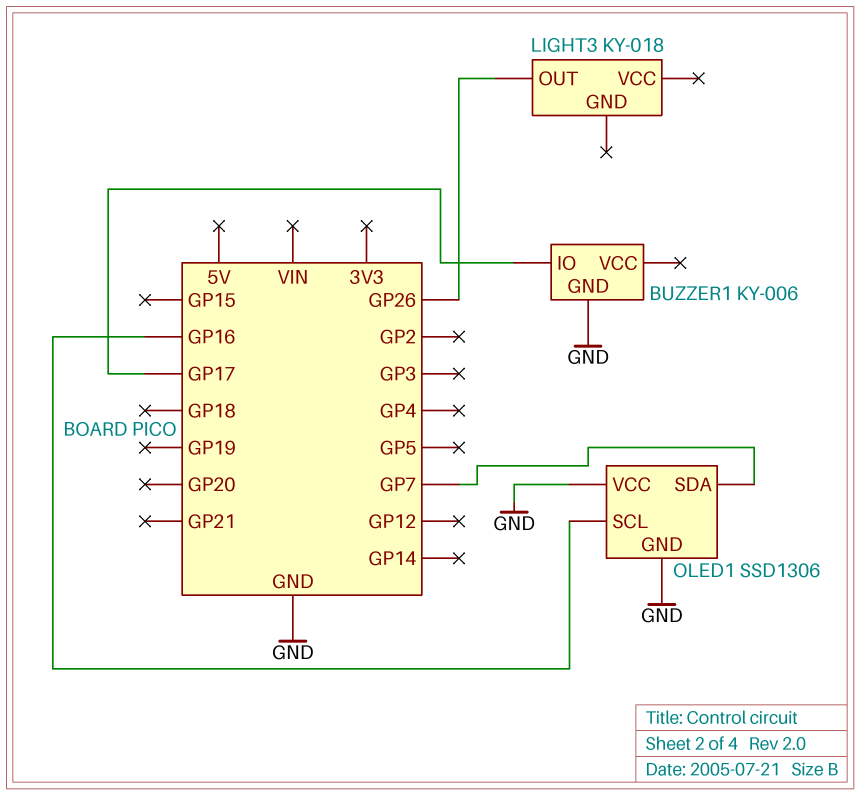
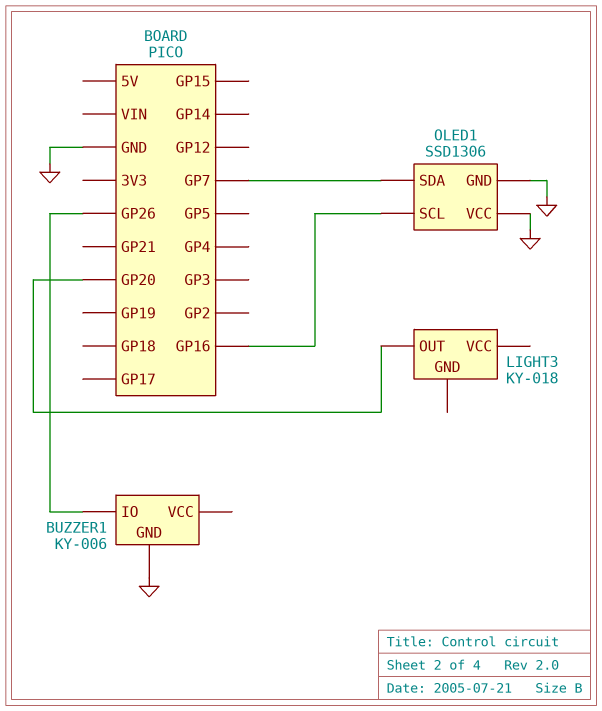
BUZZER1 pin IO: GP17 -> GP26
LIGHT3 pin OUT: GP26 -> GP20

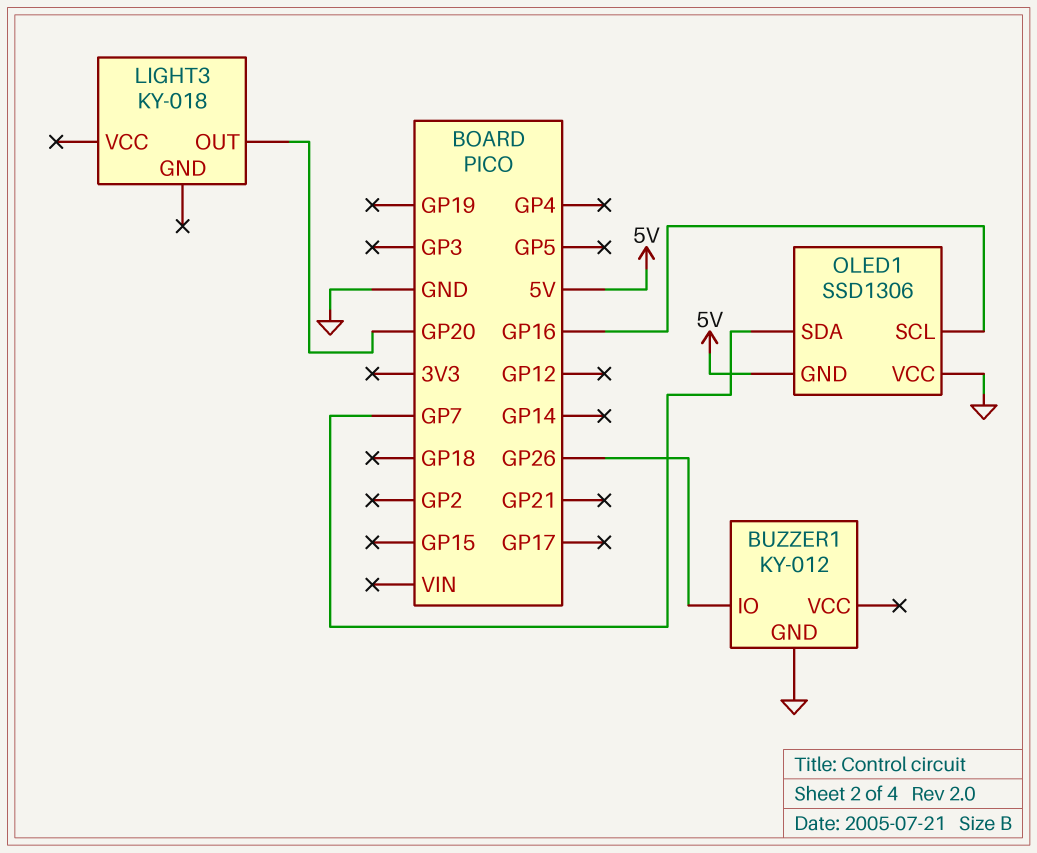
BUZZER1: KY-006 -> KY-012
OLED1 pin GND: GND -> 5V

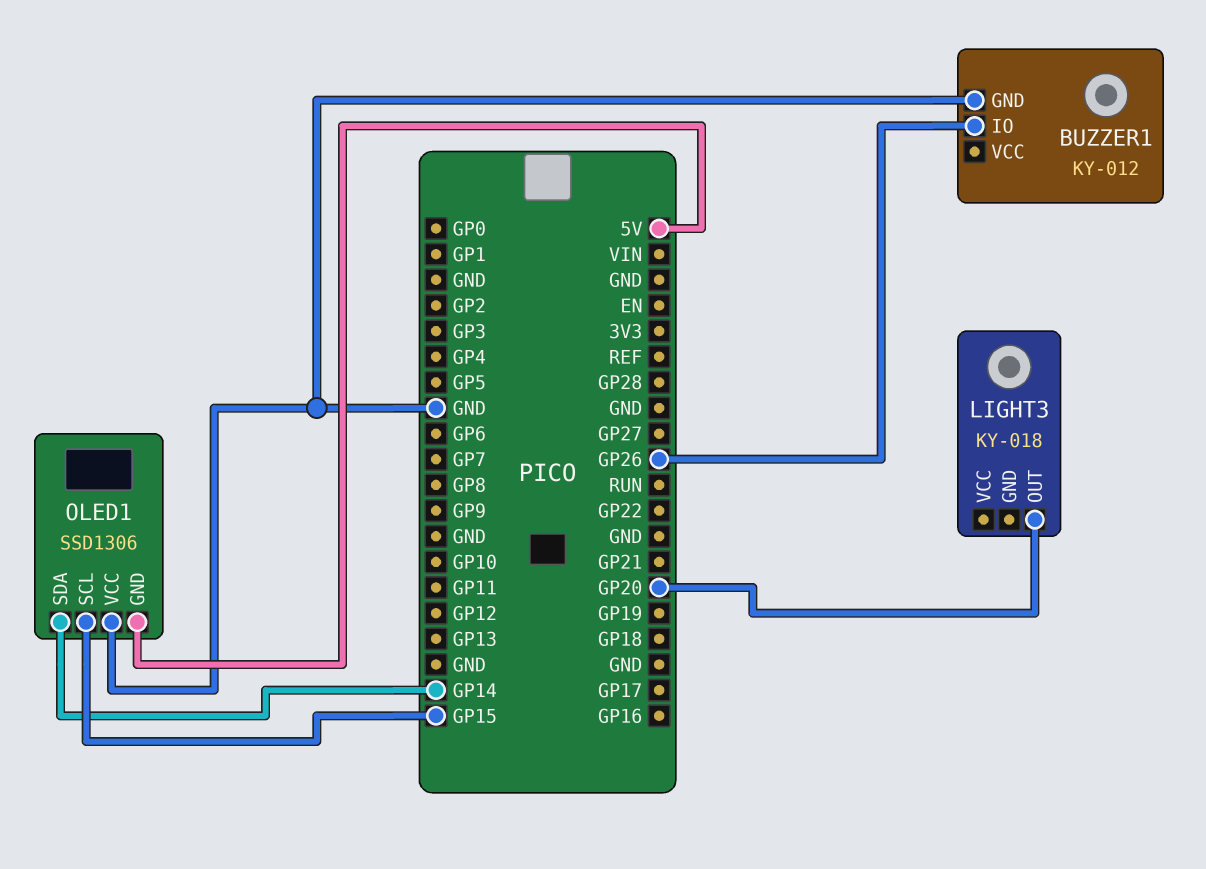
OLED1 pin SCL: GP16 -> GP15
OLED1 pin SDA: GP7 -> GP14

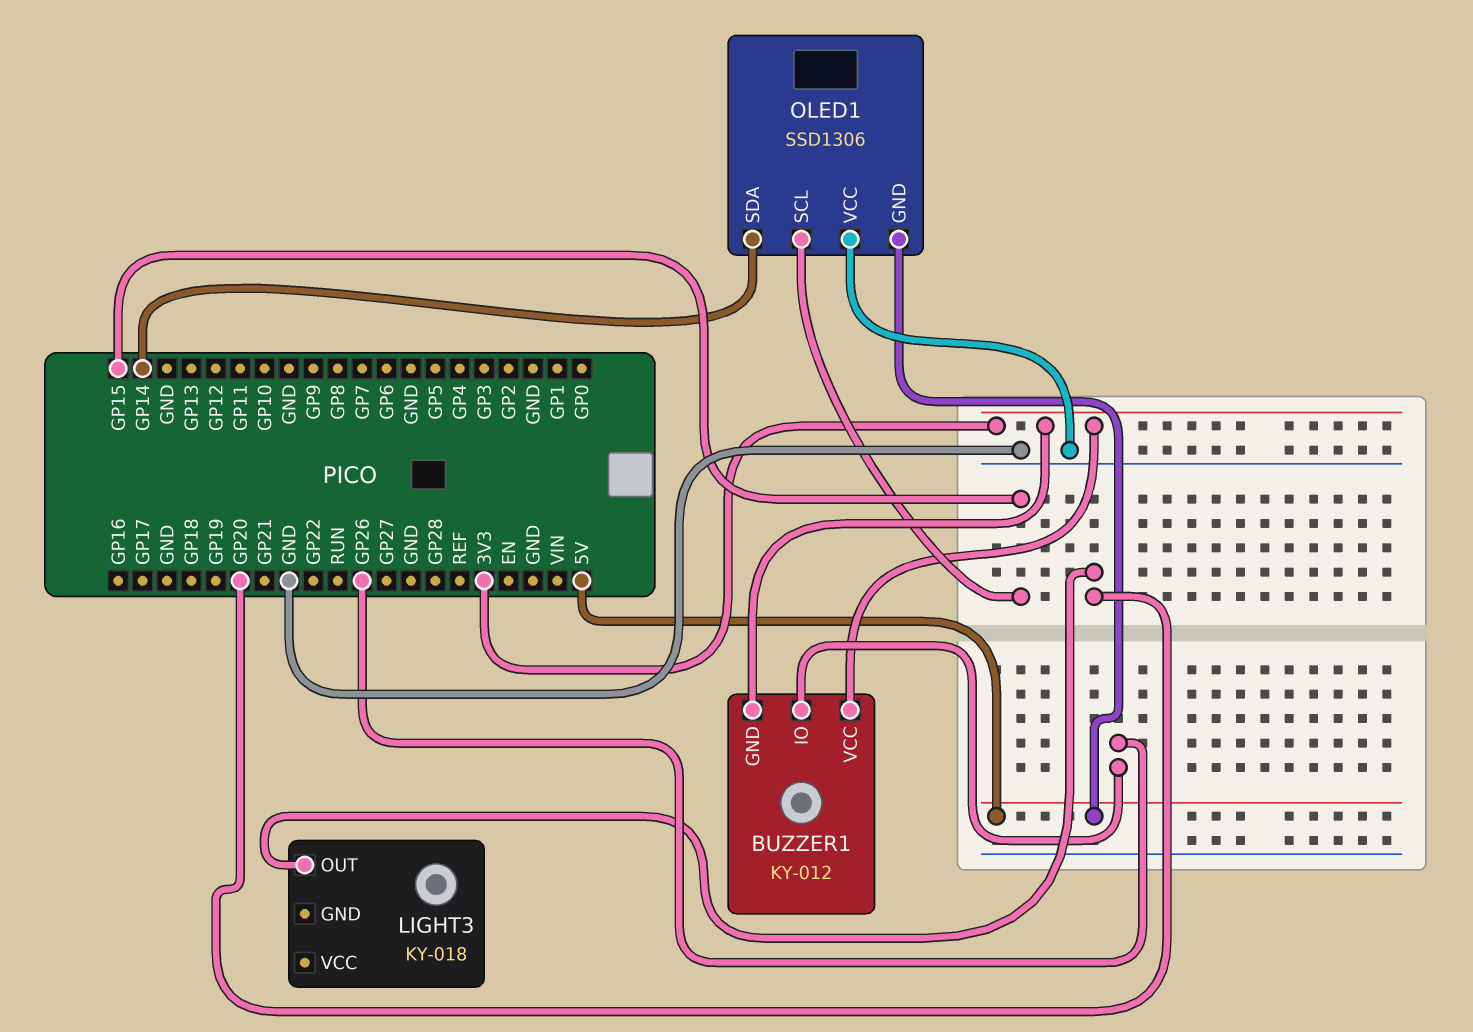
BUZZER1 pin GND: GND -> 3V3
BUZZER1 pin VCC: none -> 3V3

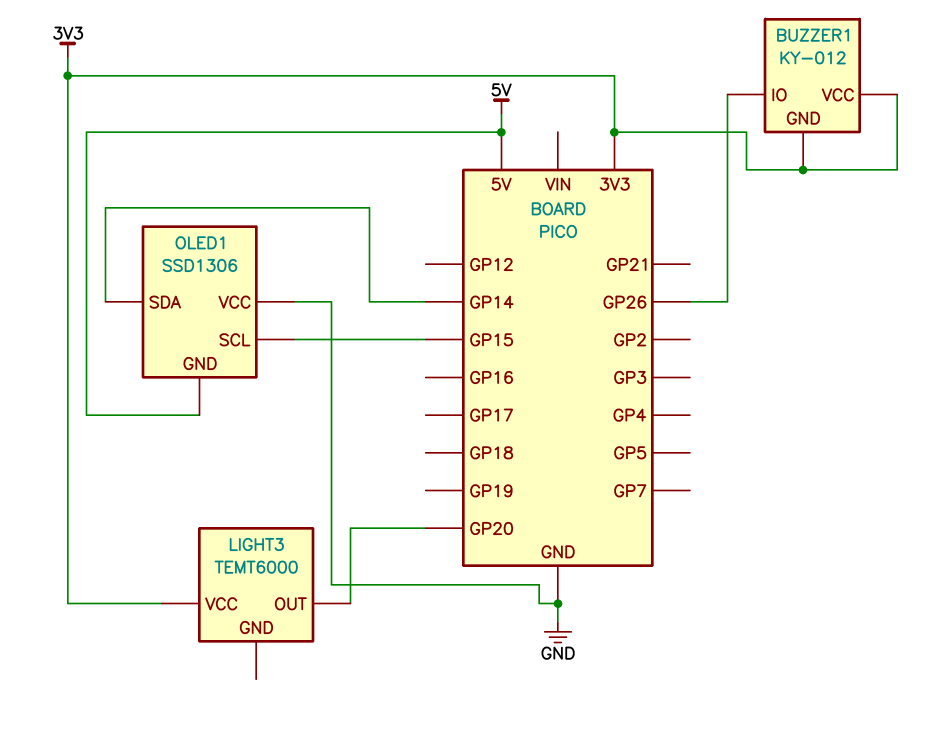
LIGHT3: KY-018 -> TEMT6000
LIGHT3 pin VCC: none -> 3V3

